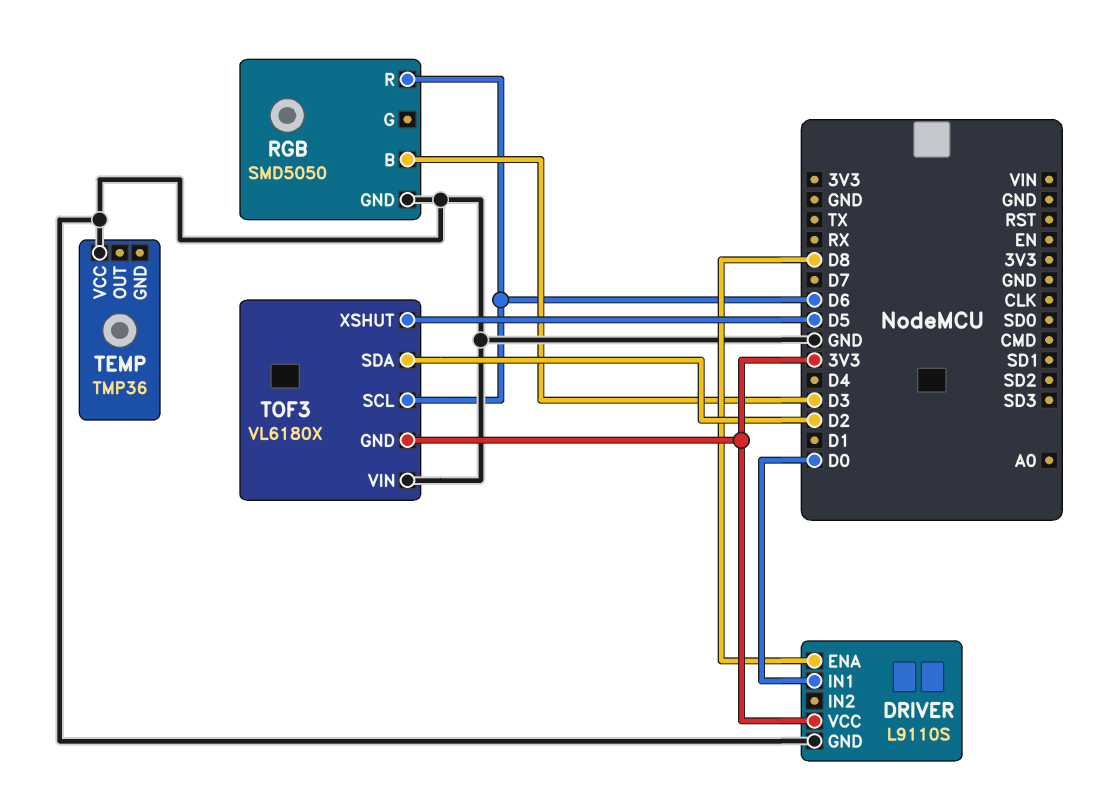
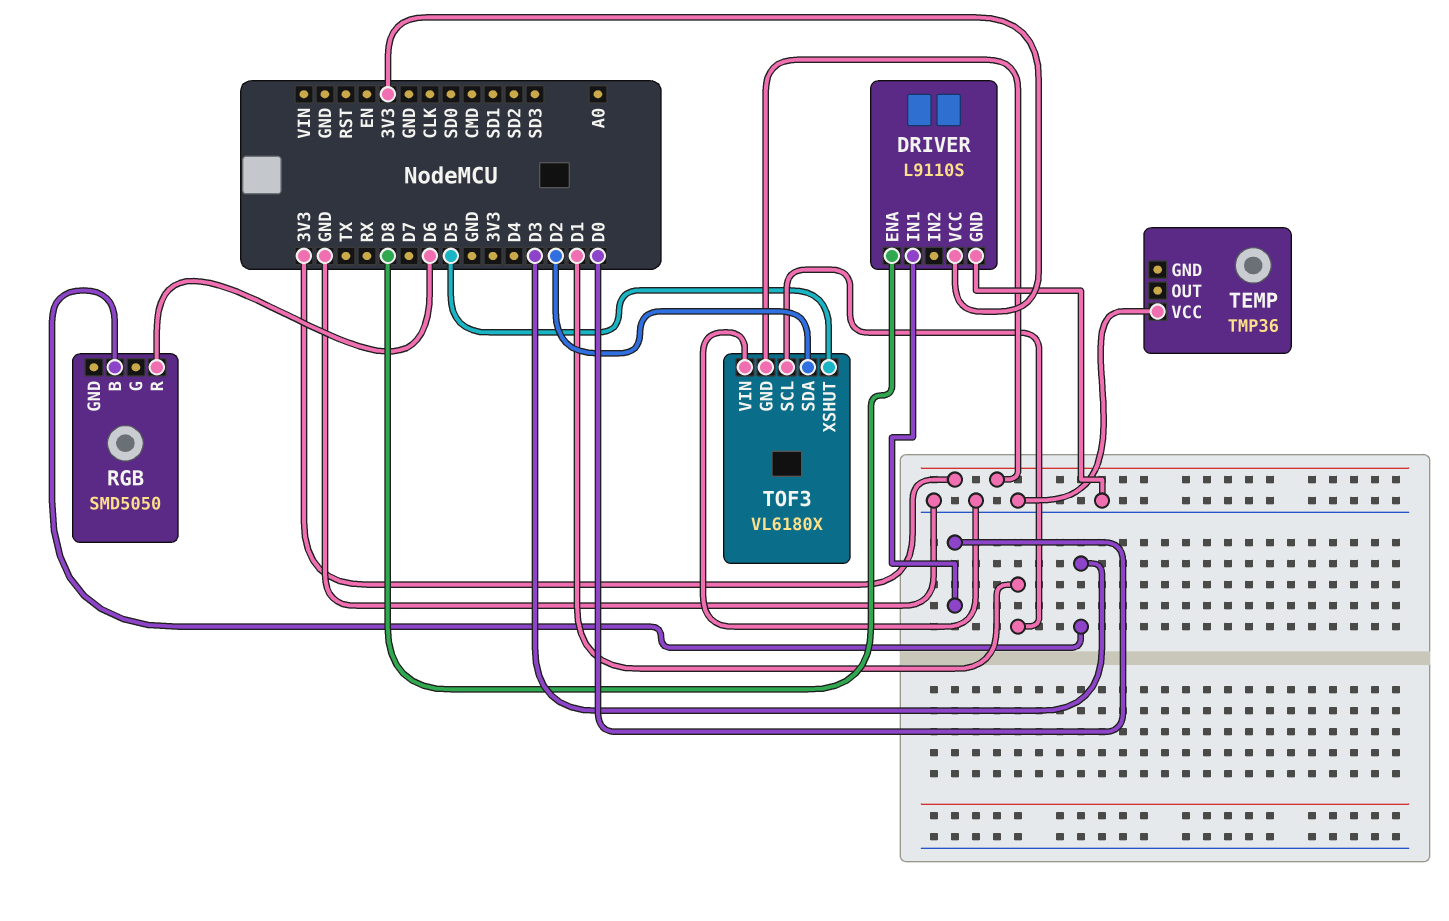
RGB pin GND: GND -> none
TOF3 pin SCL: D6 -> D1

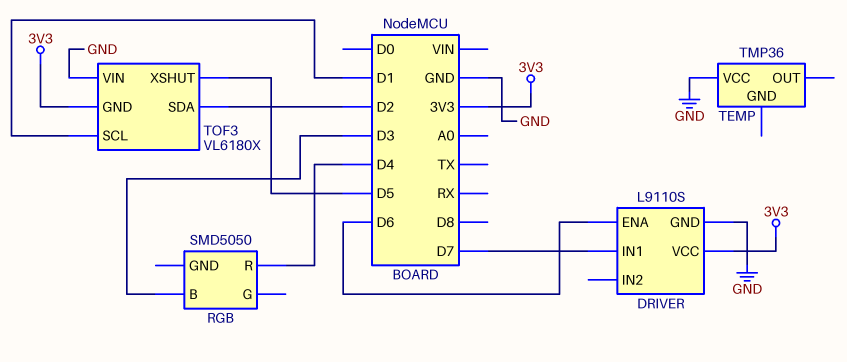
DRIVER pin ENA: D8 -> D6
DRIVER pin IN1: D0 -> D7
RGB pin R: D6 -> D4

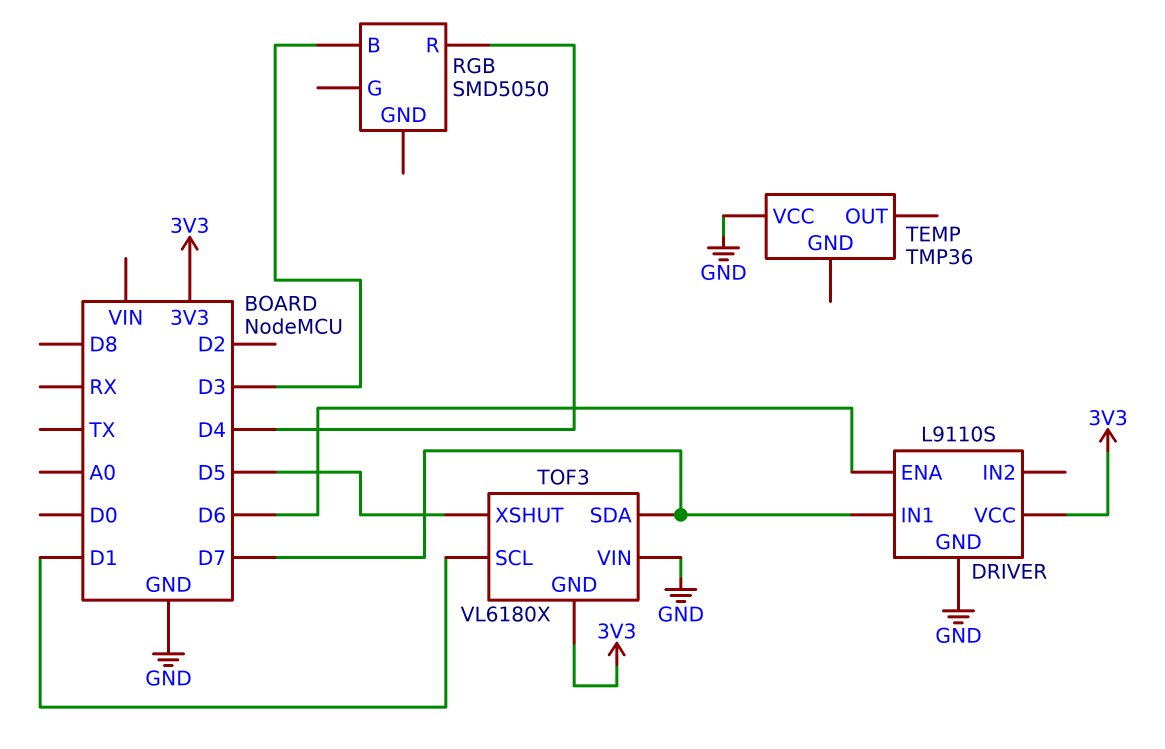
TOF3 pin SDA: D2 -> D7

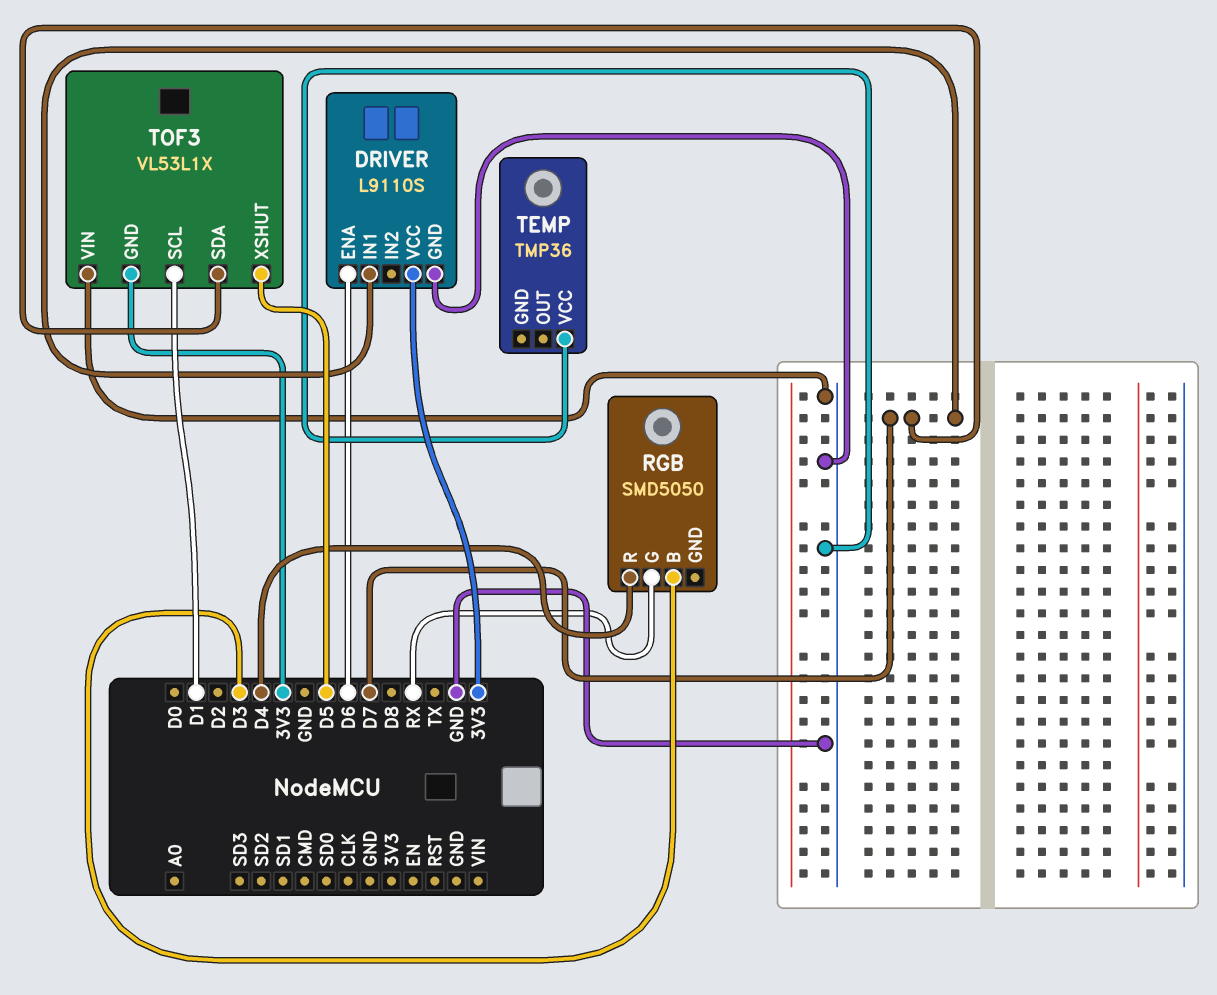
RGB pin G: none -> RX
TOF3: VL6180X -> VL53L1X

